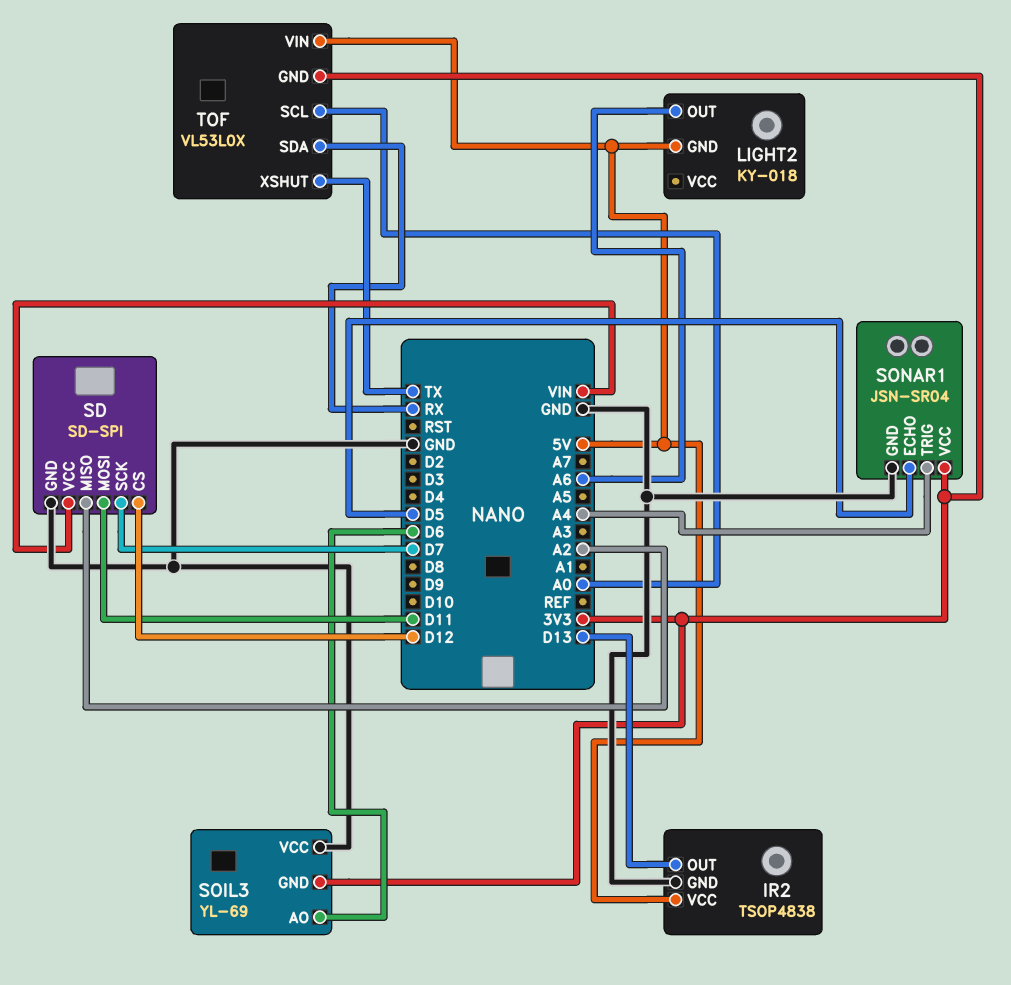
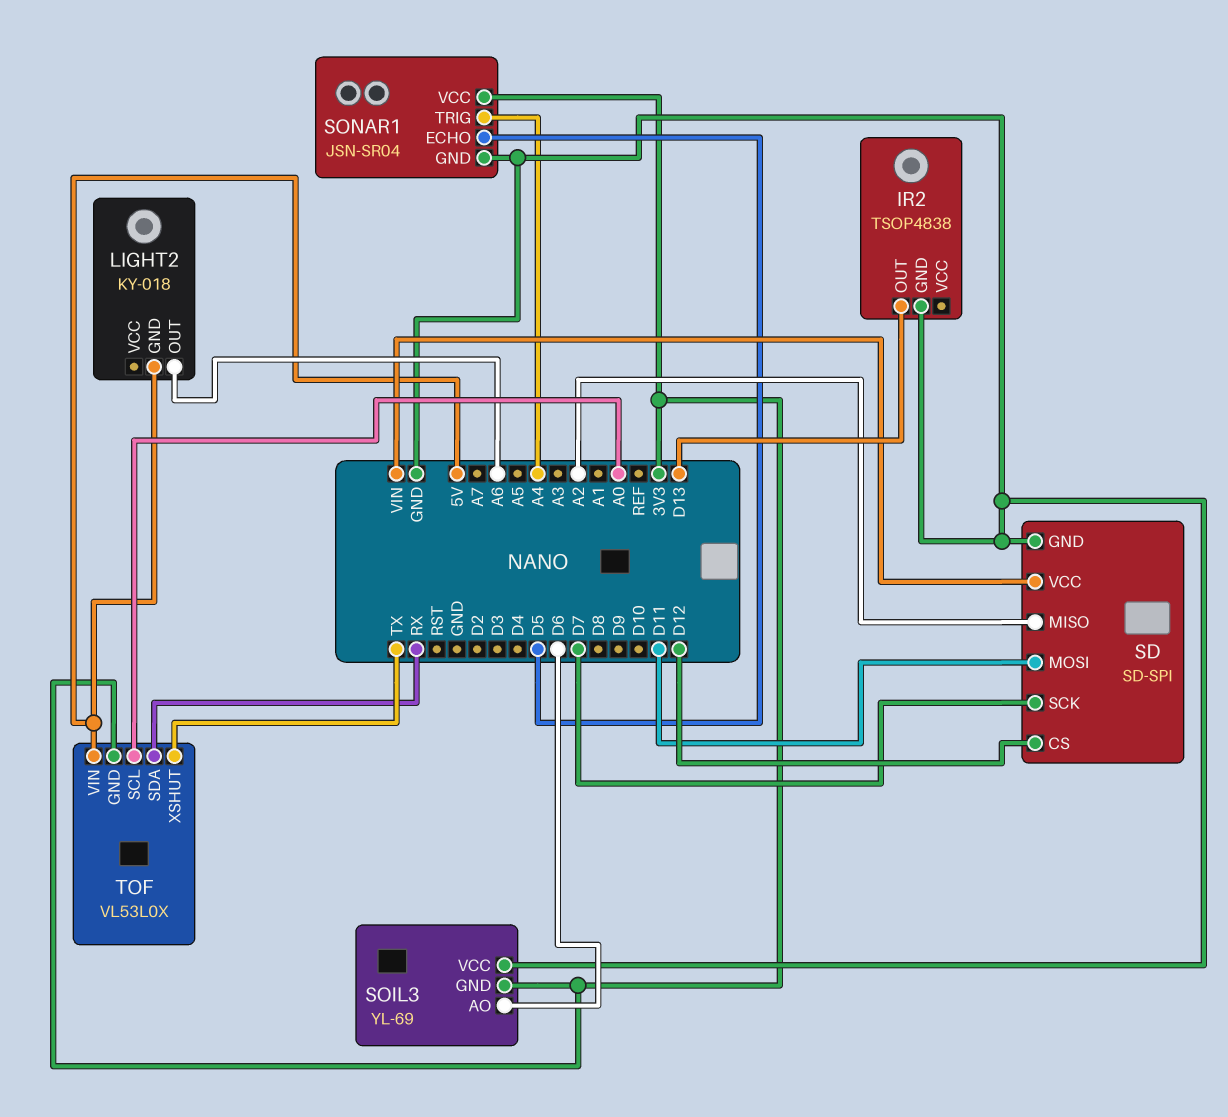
IR2 pin VCC: 5V -> none

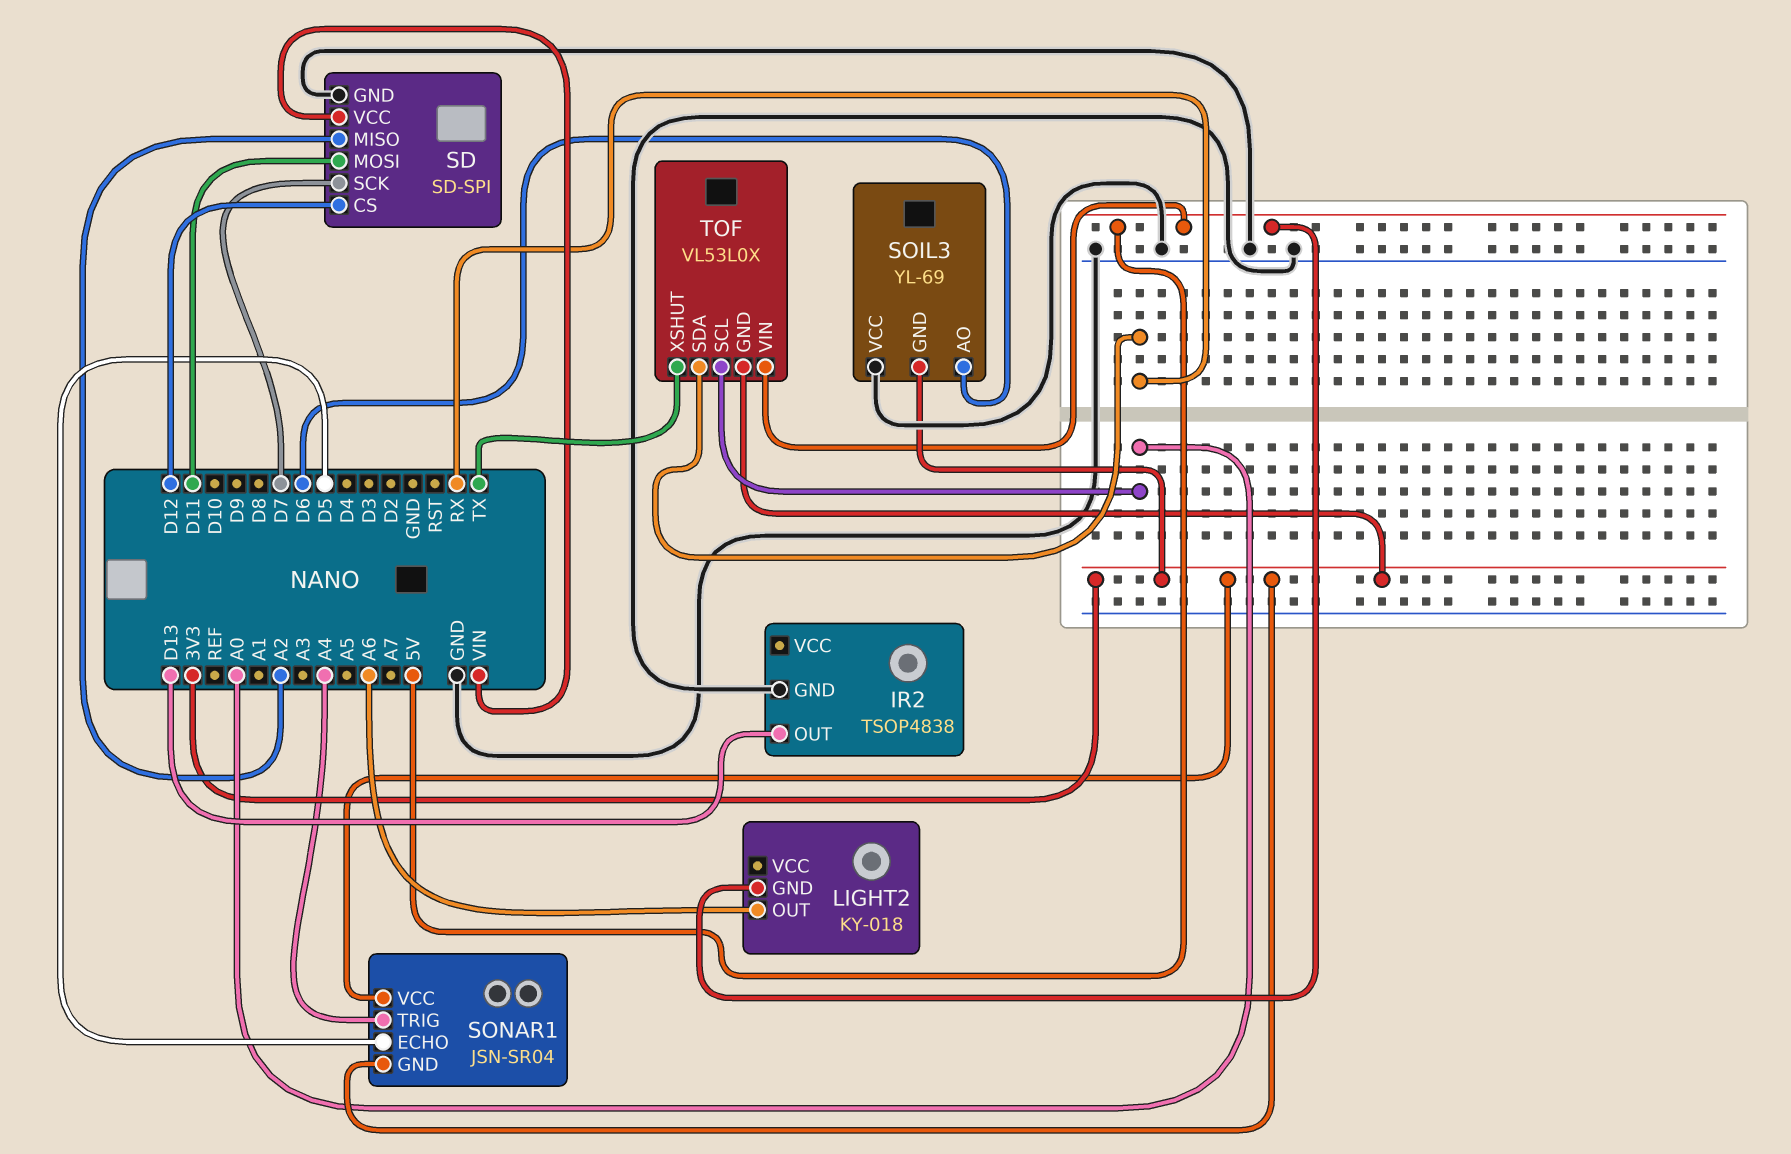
SONAR1 pin GND: GND -> 3V3

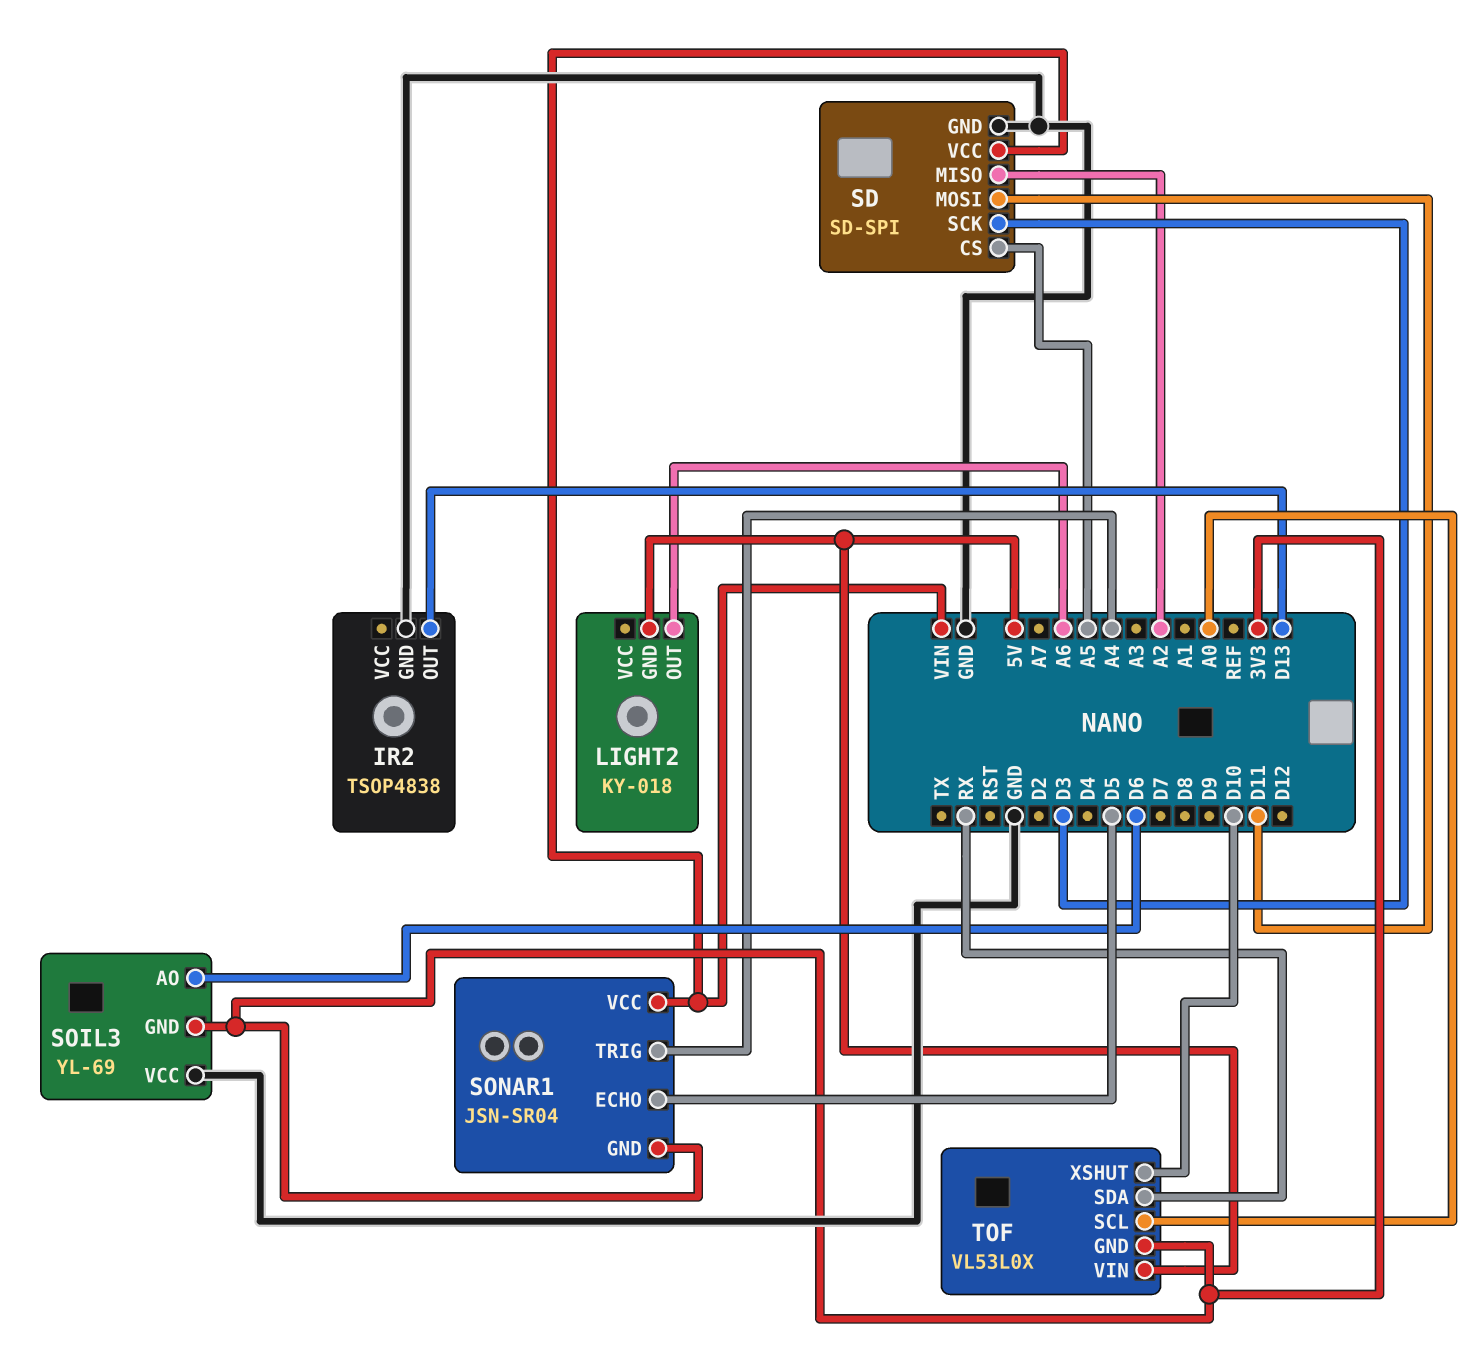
SD pin CS: D12 -> A5
SD pin SCK: D7 -> D3
SONAR1 pin VCC: 3V3 -> VIN
TOF pin XSHUT: TX -> D10

